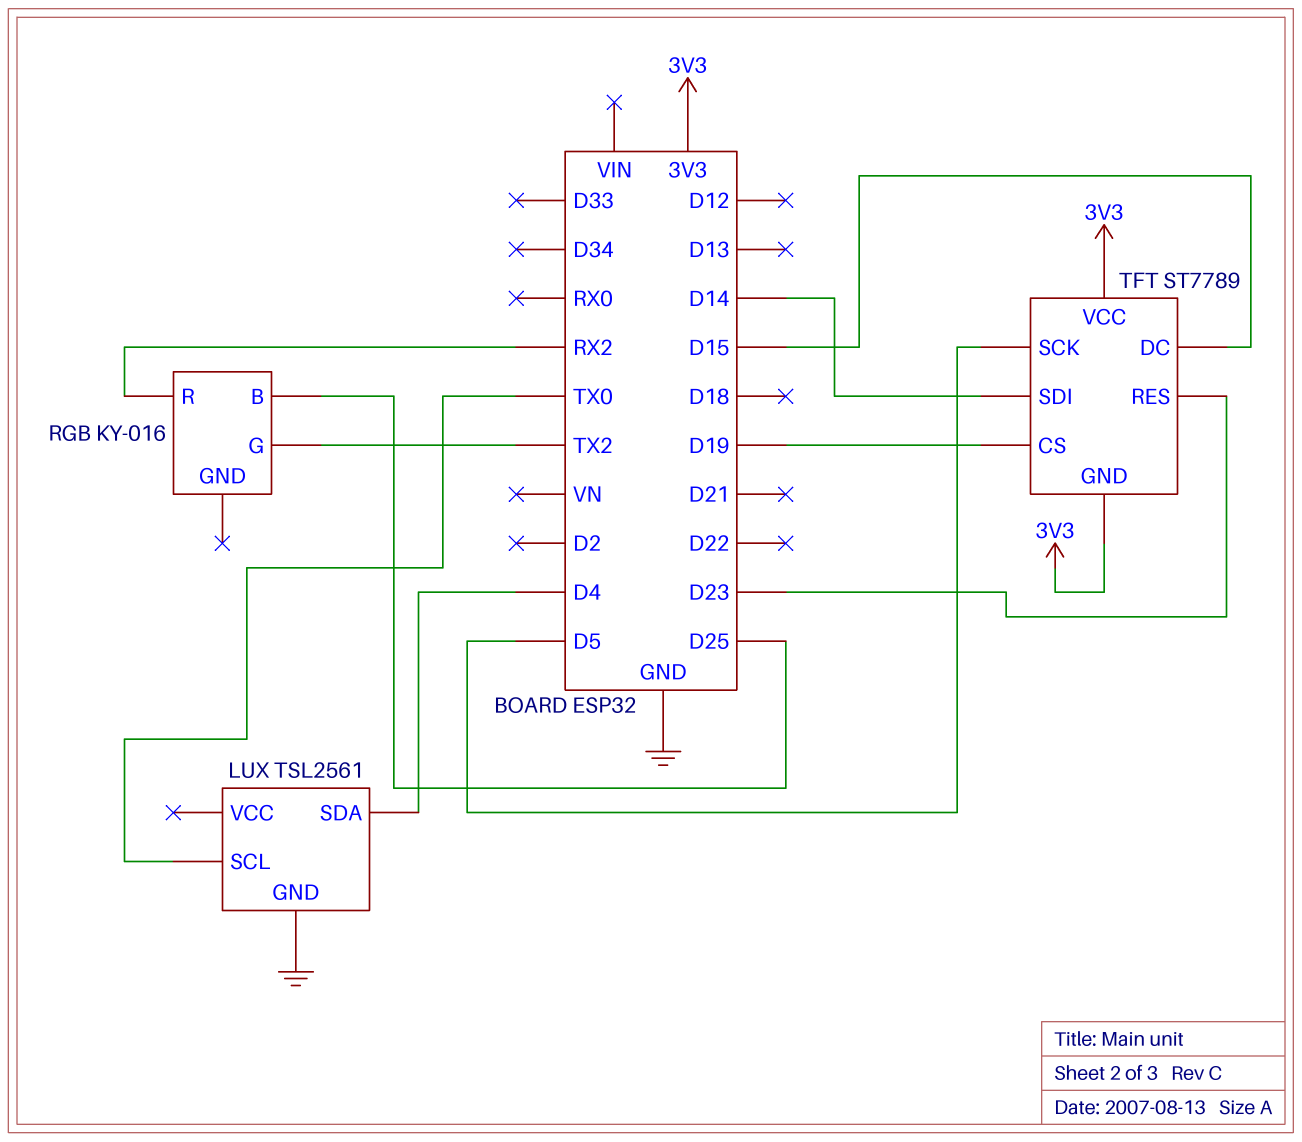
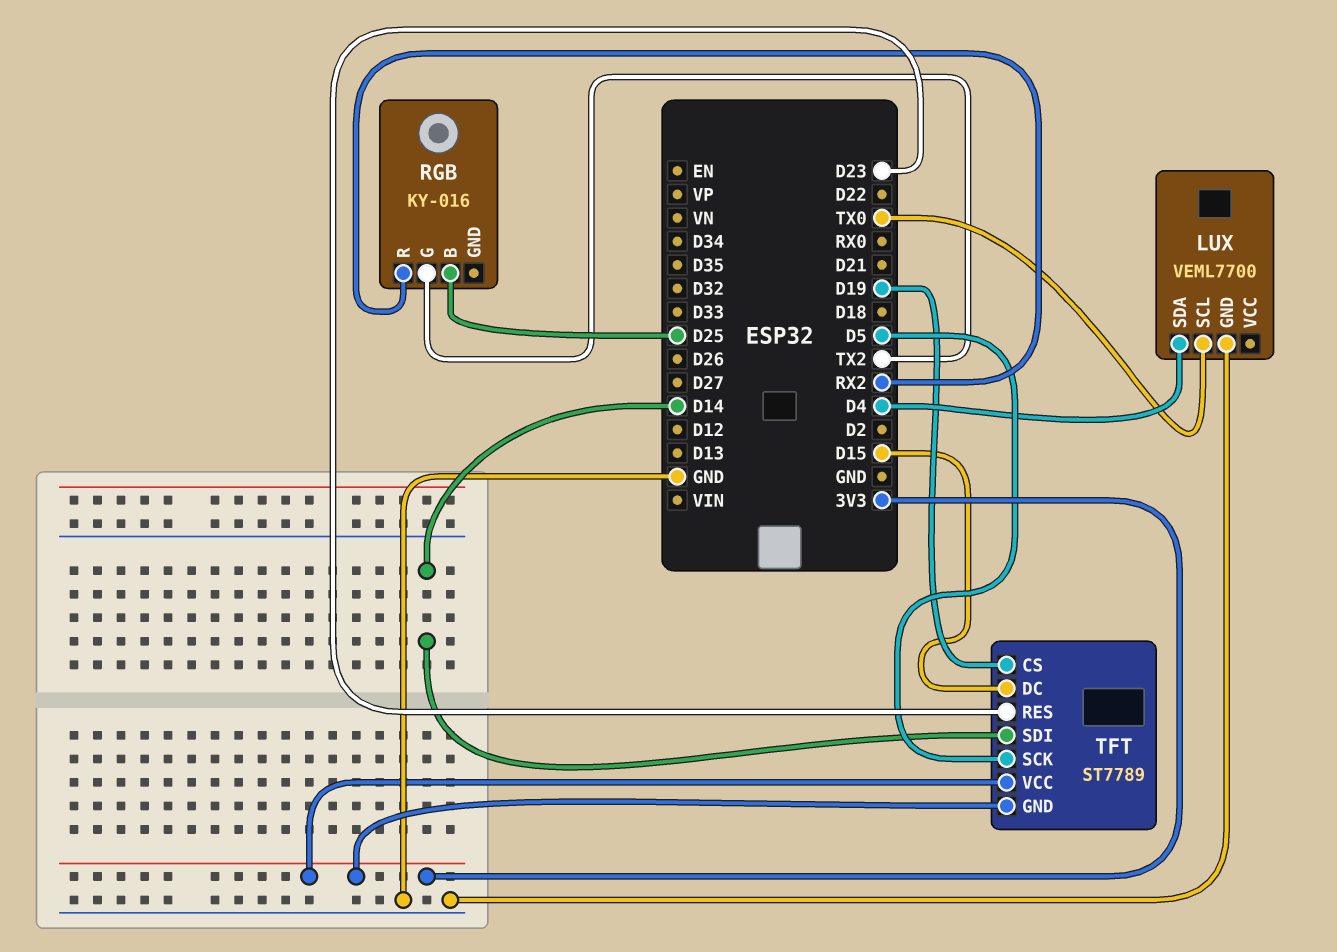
LUX: TSL2561 -> VEML7700

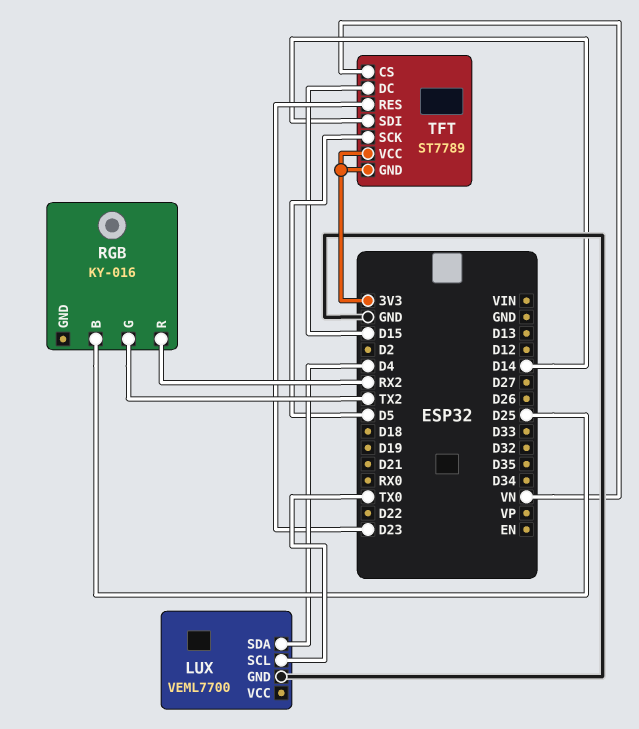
TFT pin CS: D19 -> VN

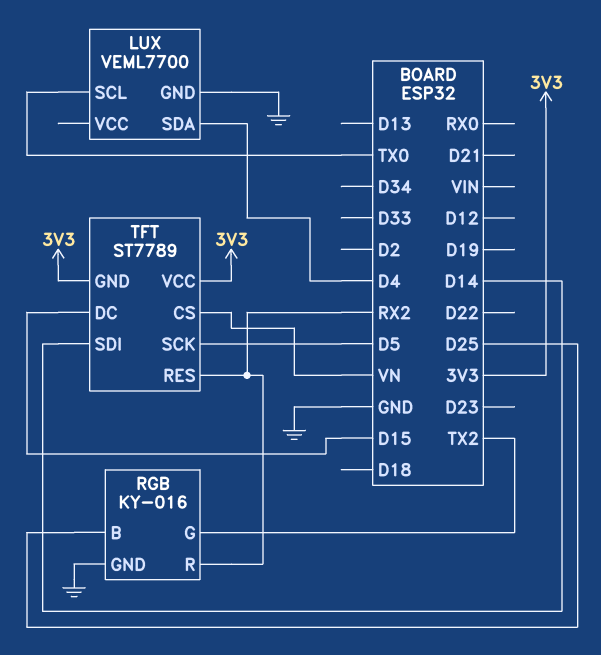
RGB pin GND: none -> GND
TFT pin RES: D23 -> RX2

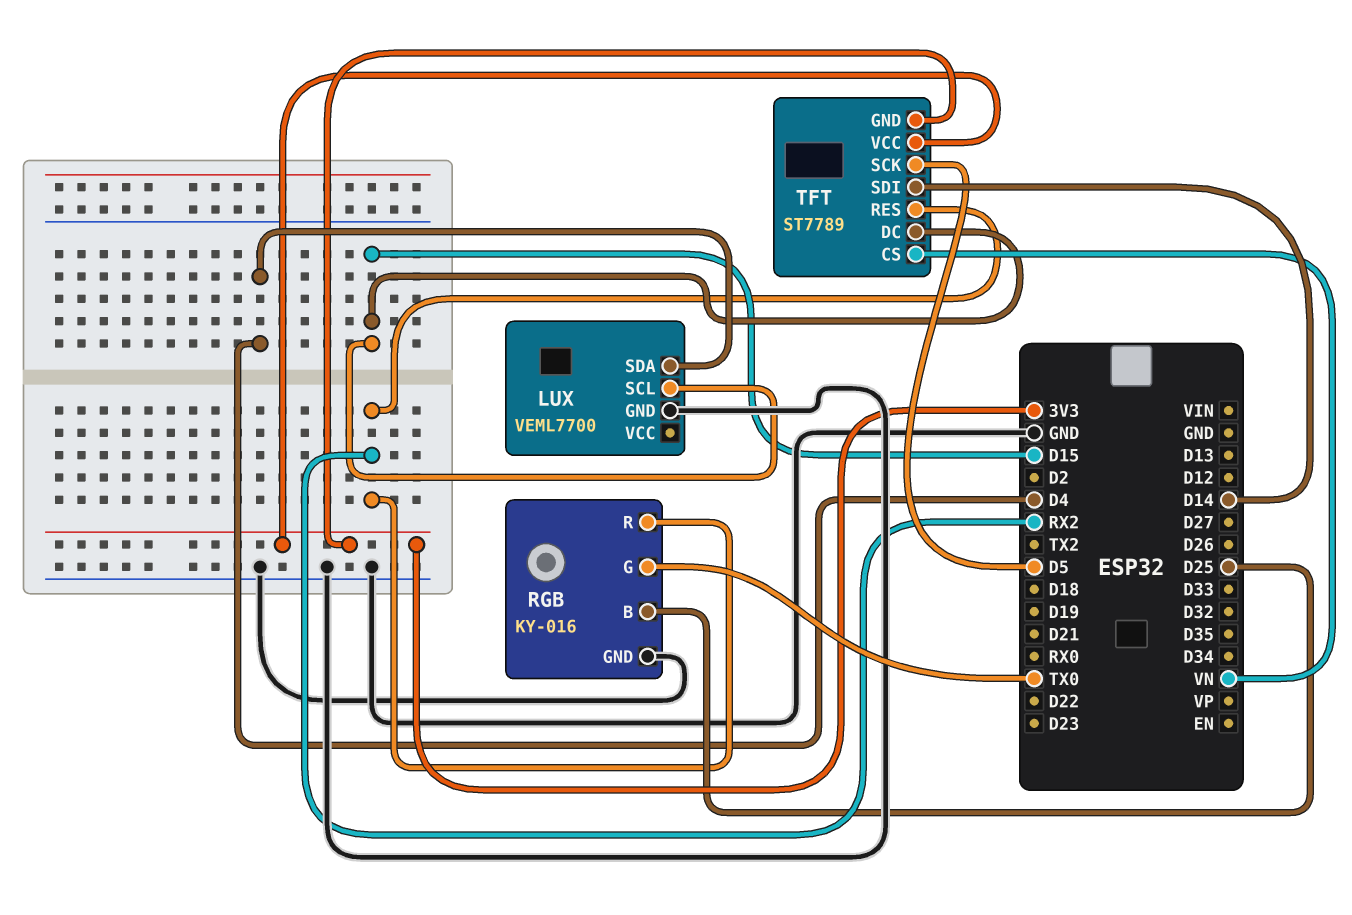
LUX pin SCL: TX0 -> D15
RGB pin G: TX2 -> TX0

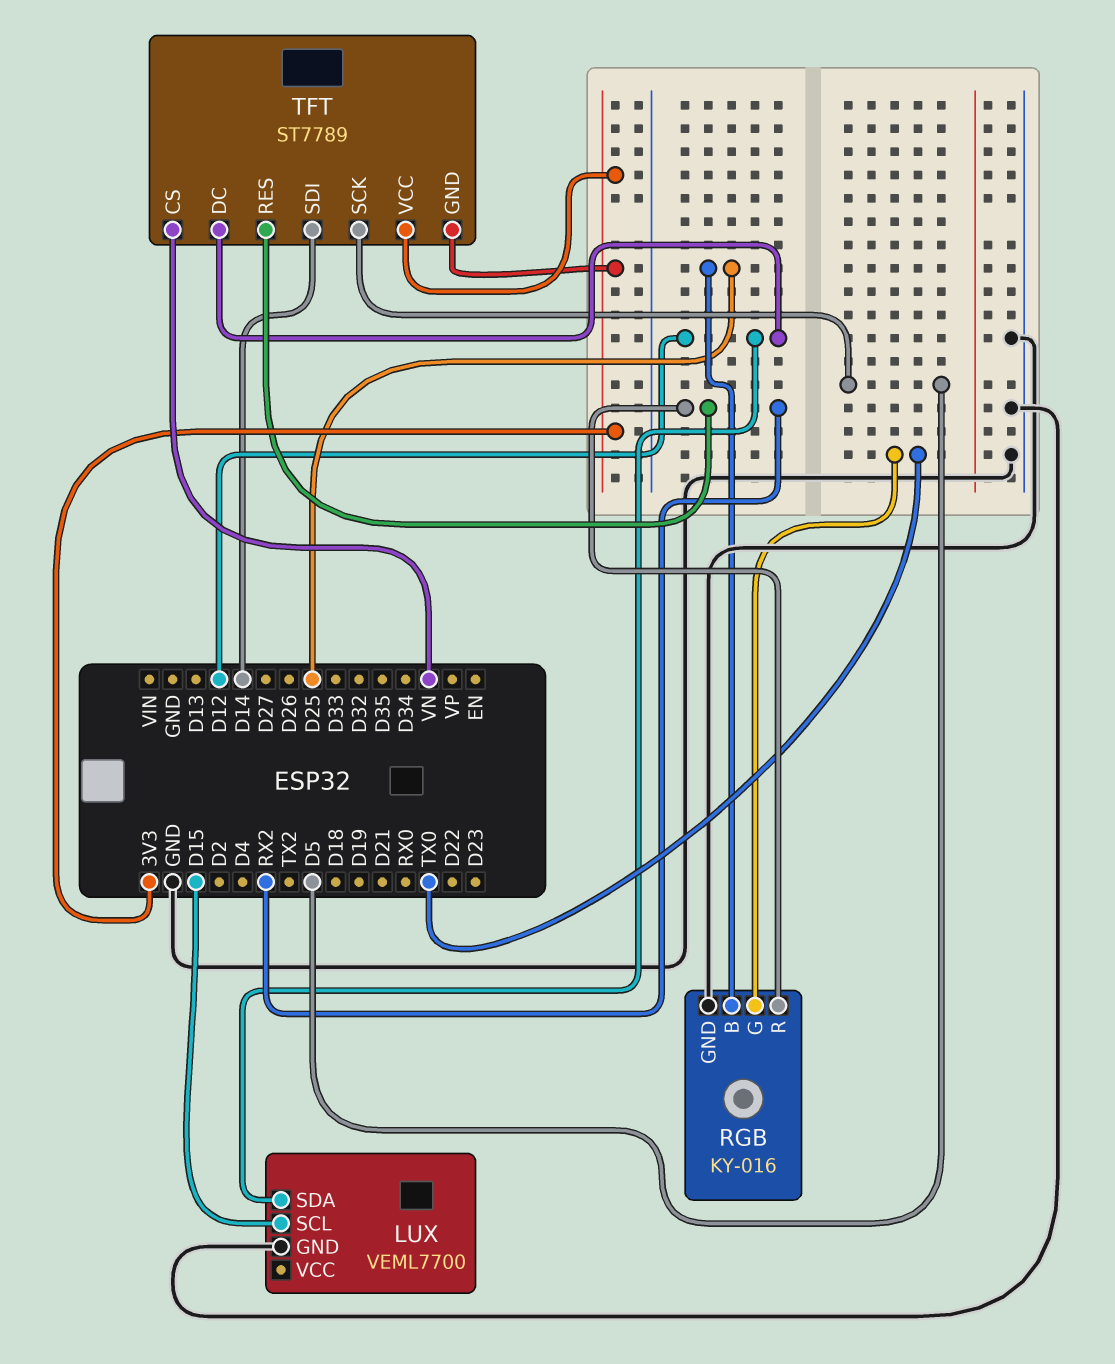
LUX pin SDA: D4 -> D12
TFT pin DC: D15 -> D12

